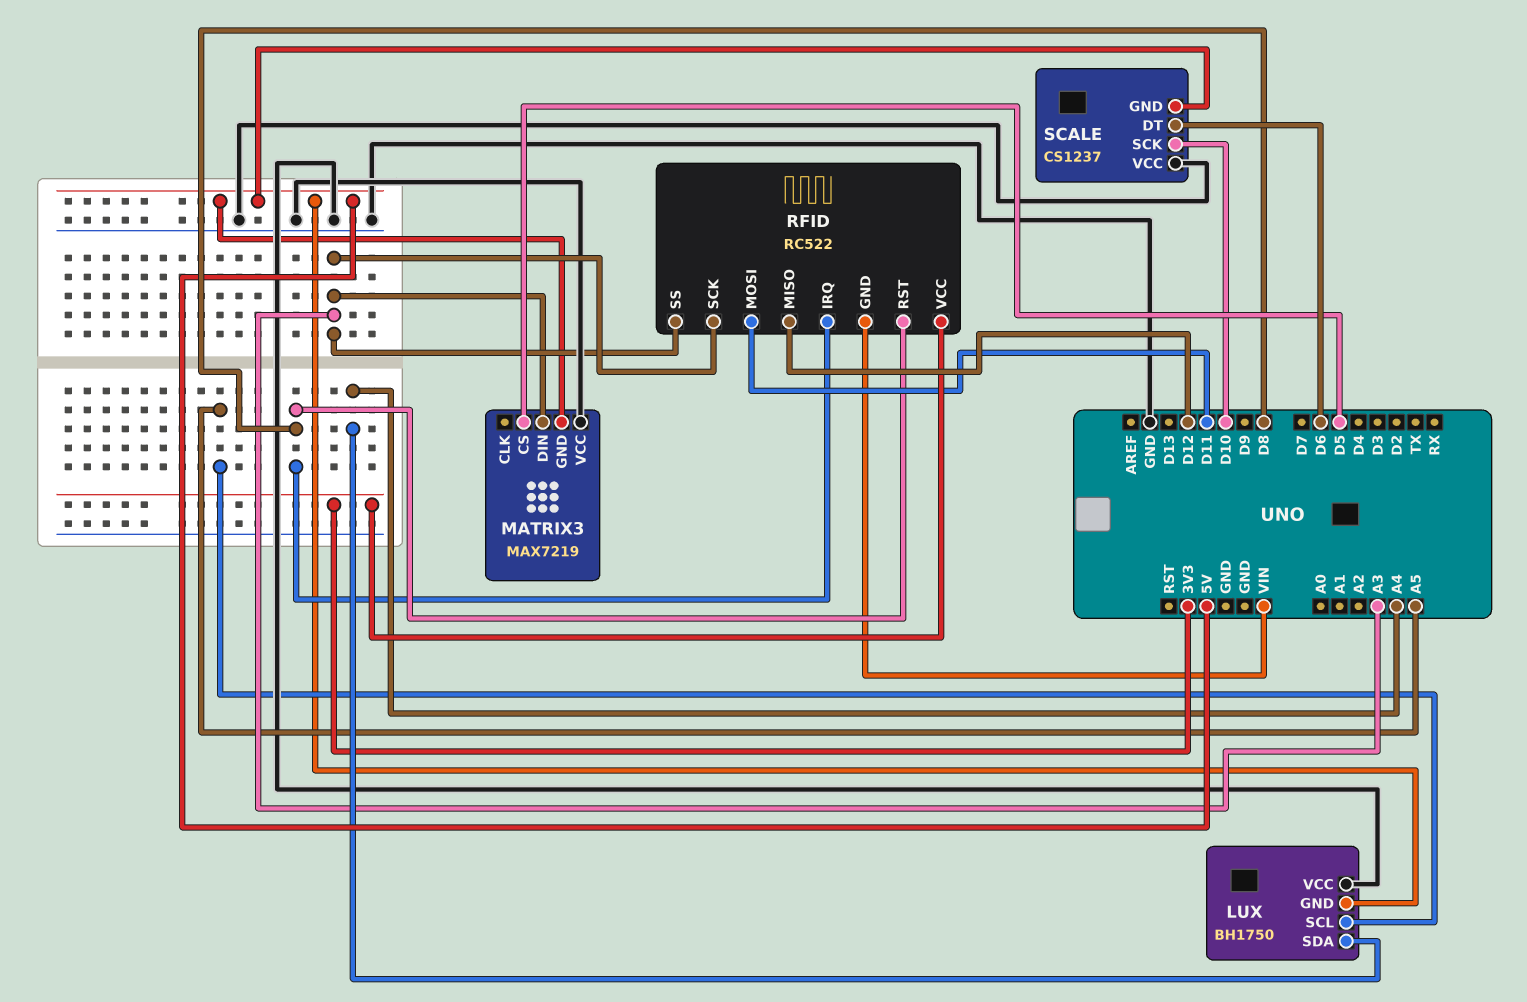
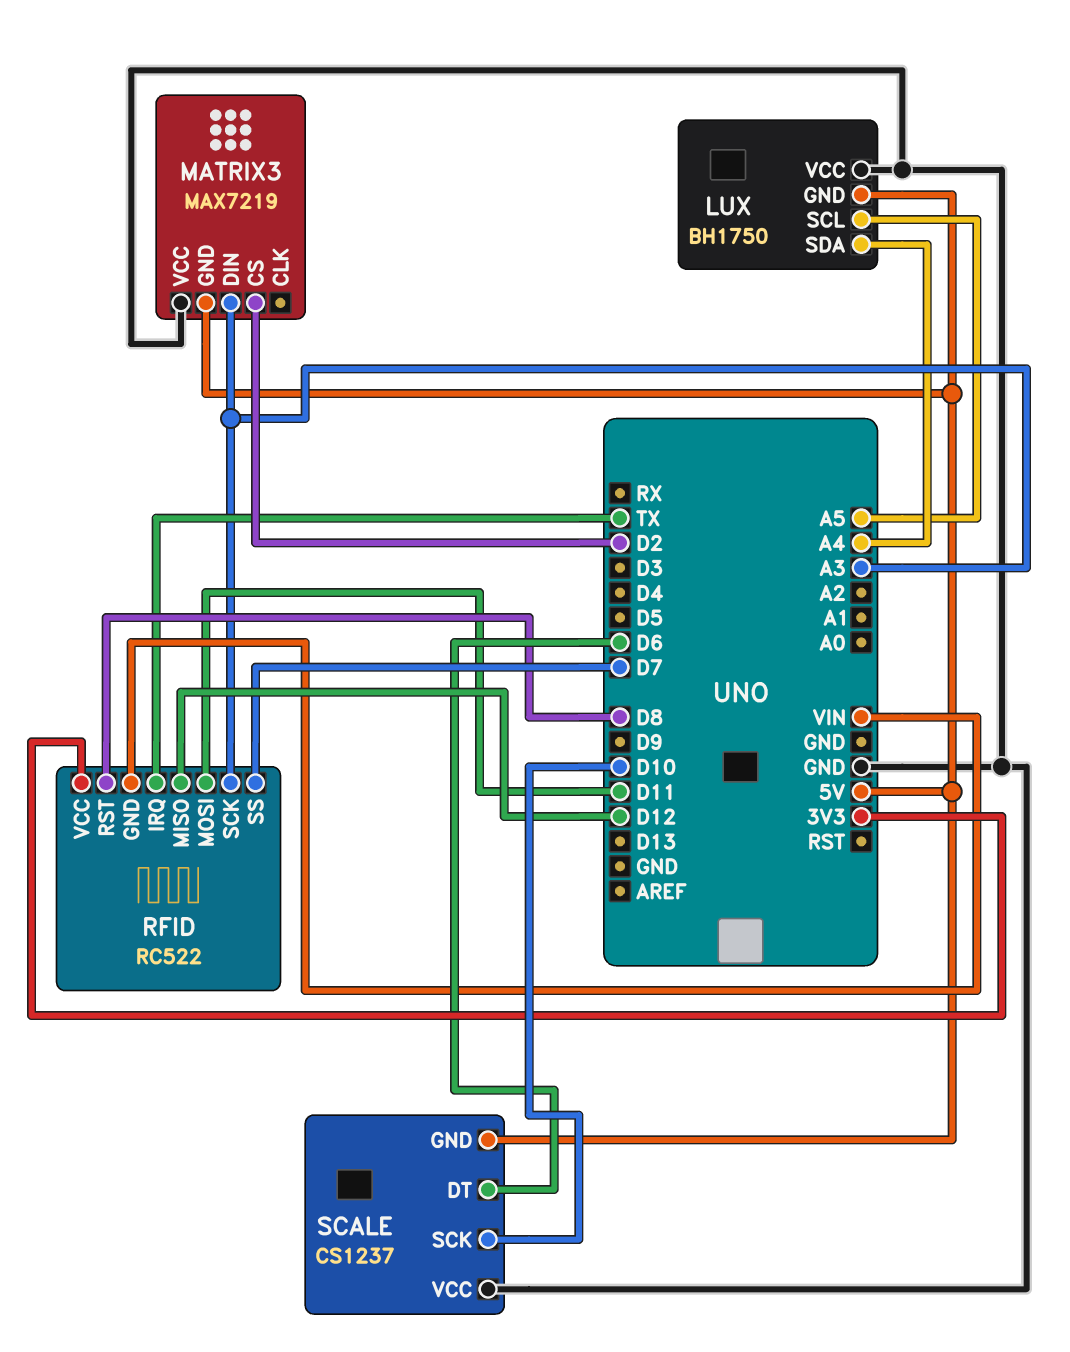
MATRIX3 pin CS: D5 -> D2
RFID pin IRQ: D8 -> TX
RFID pin SS: A3 -> D7

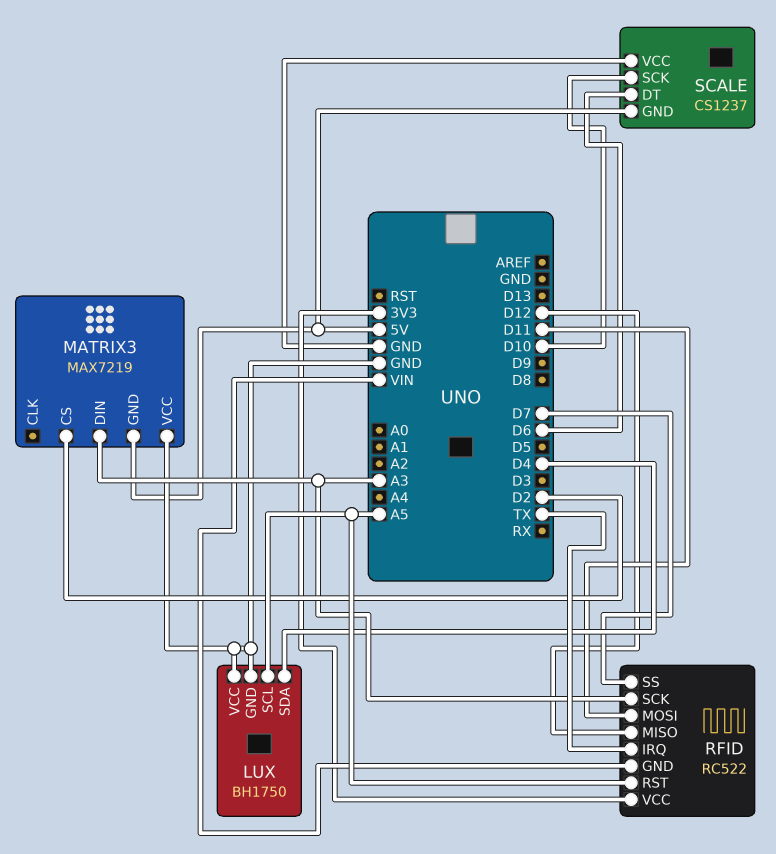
LUX pin GND: 5V -> GND
LUX pin SDA: A4 -> D4
RFID pin RST: D8 -> A5

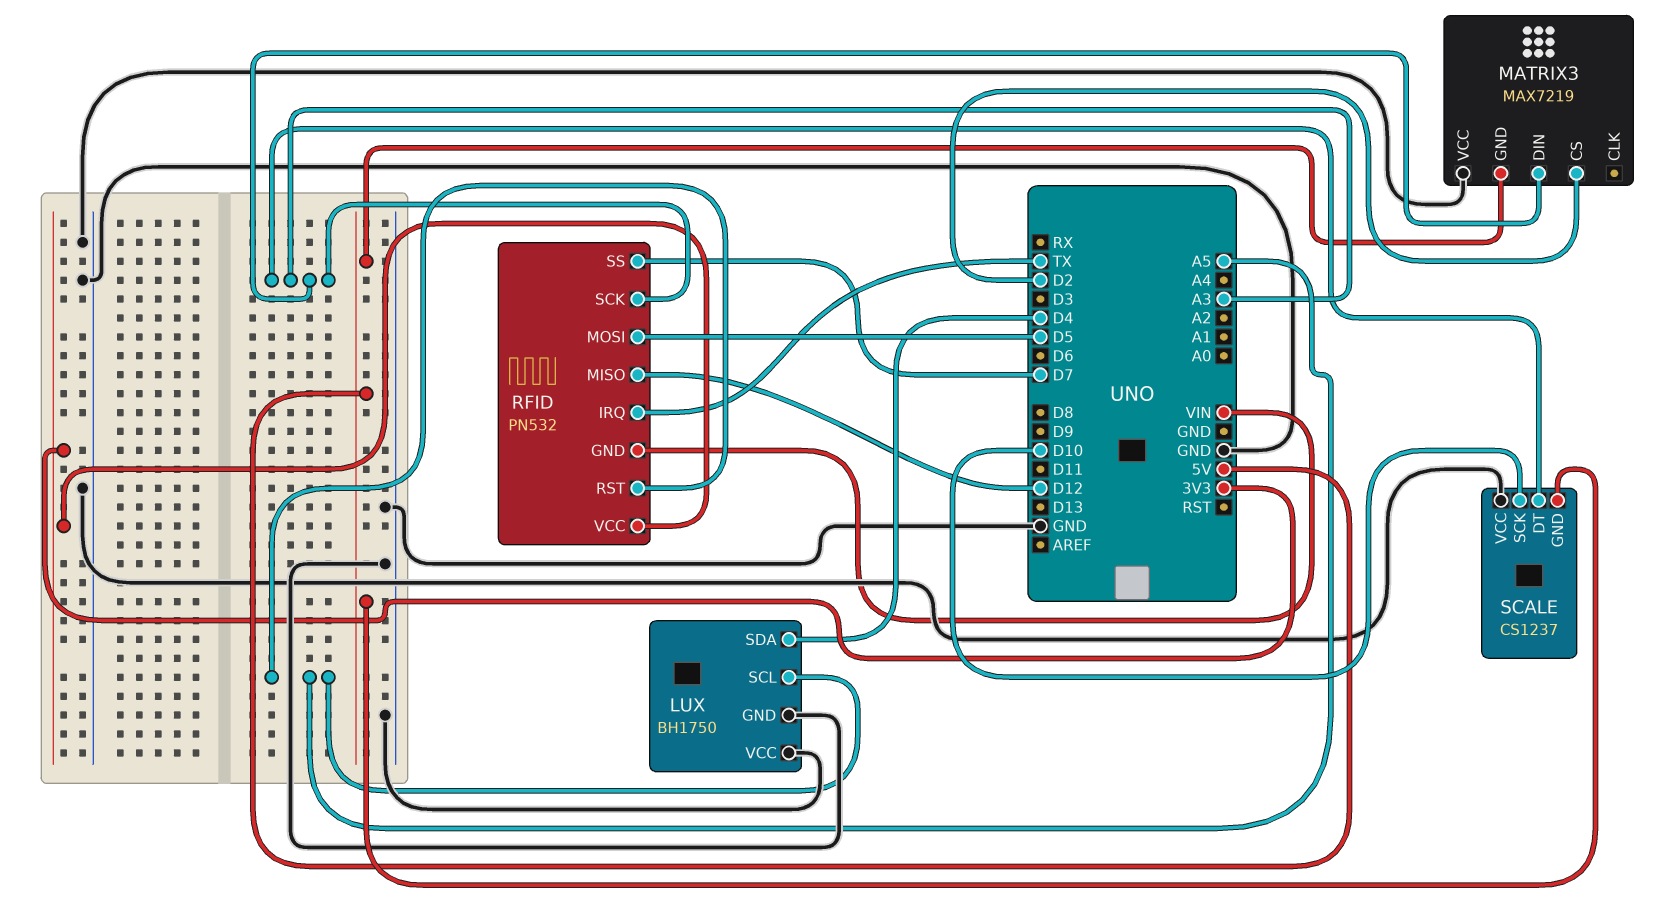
RFID: RC522 -> PN532
RFID pin MOSI: D11 -> D5
SCALE pin DT: D6 -> A3

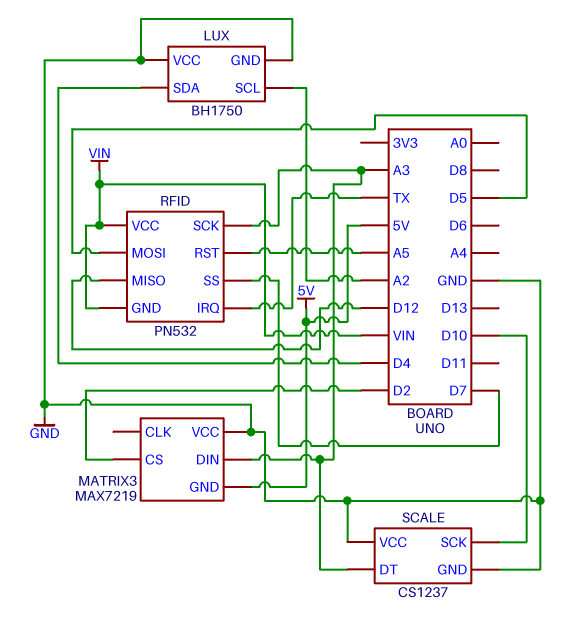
LUX pin SCL: A5 -> A2
RFID pin VCC: 3V3 -> VIN
SCALE pin GND: 5V -> GND

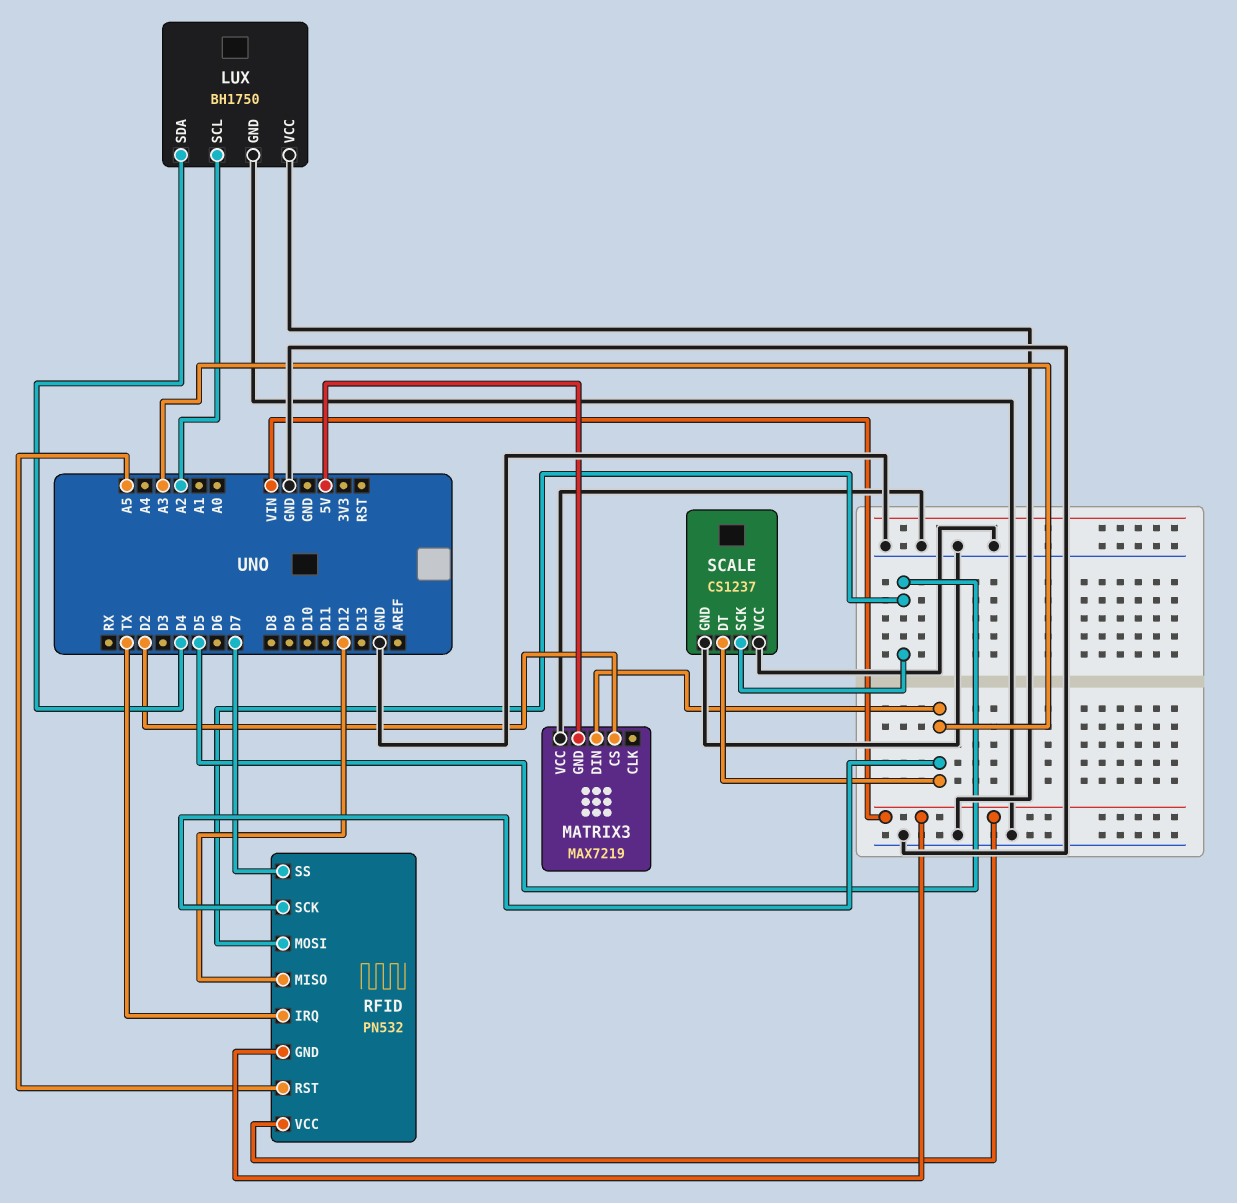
SCALE pin SCK: D10 -> D5

